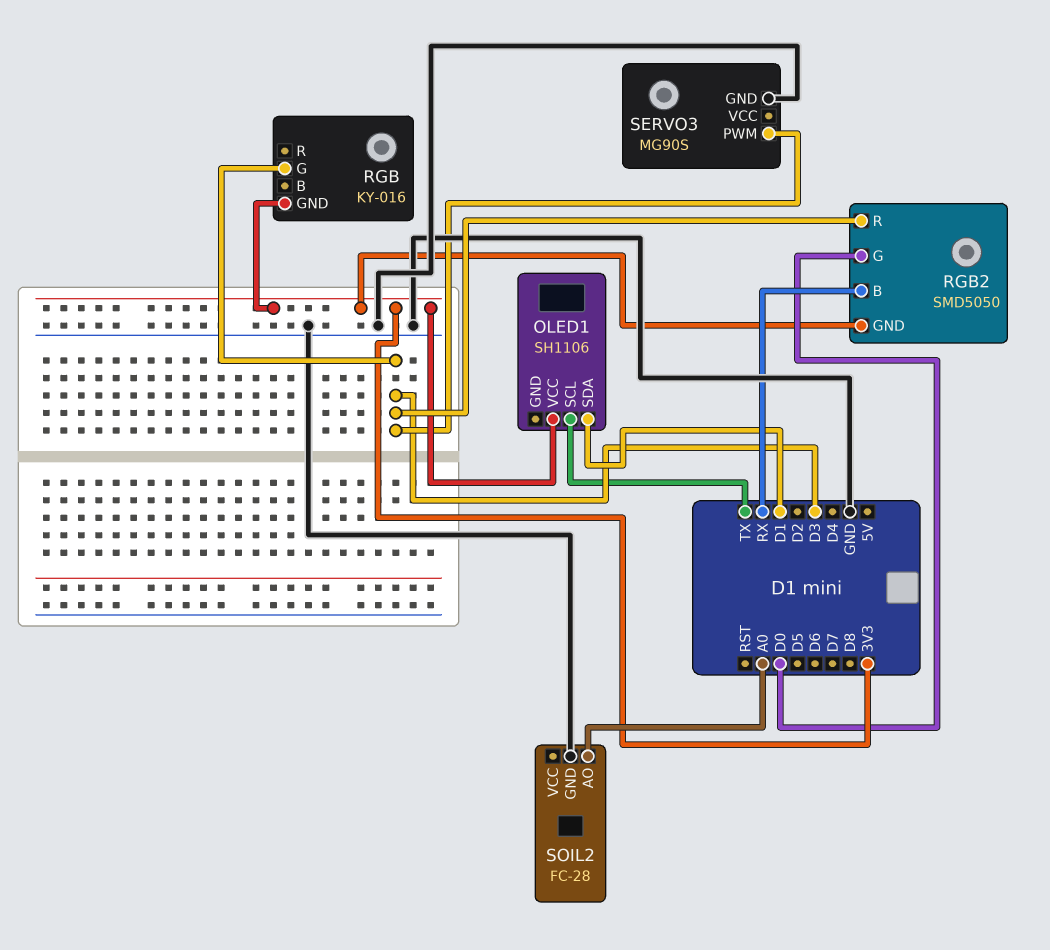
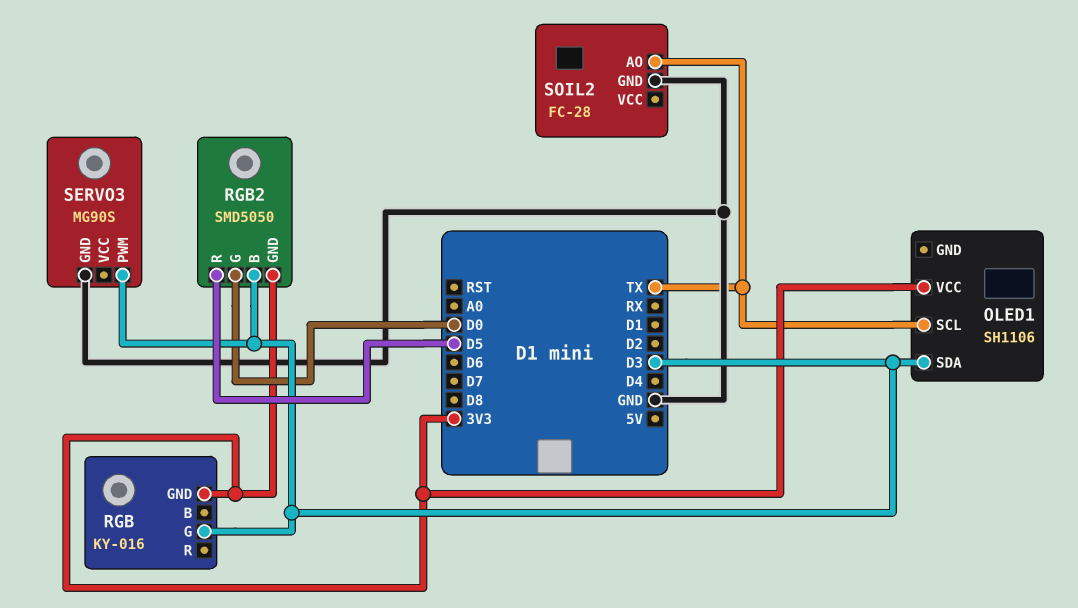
OLED1 pin SDA: D1 -> D3
RGB2 pin B: RX -> D3
RGB2 pin R: D3 -> D5
SOIL2 pin AO: A0 -> TX

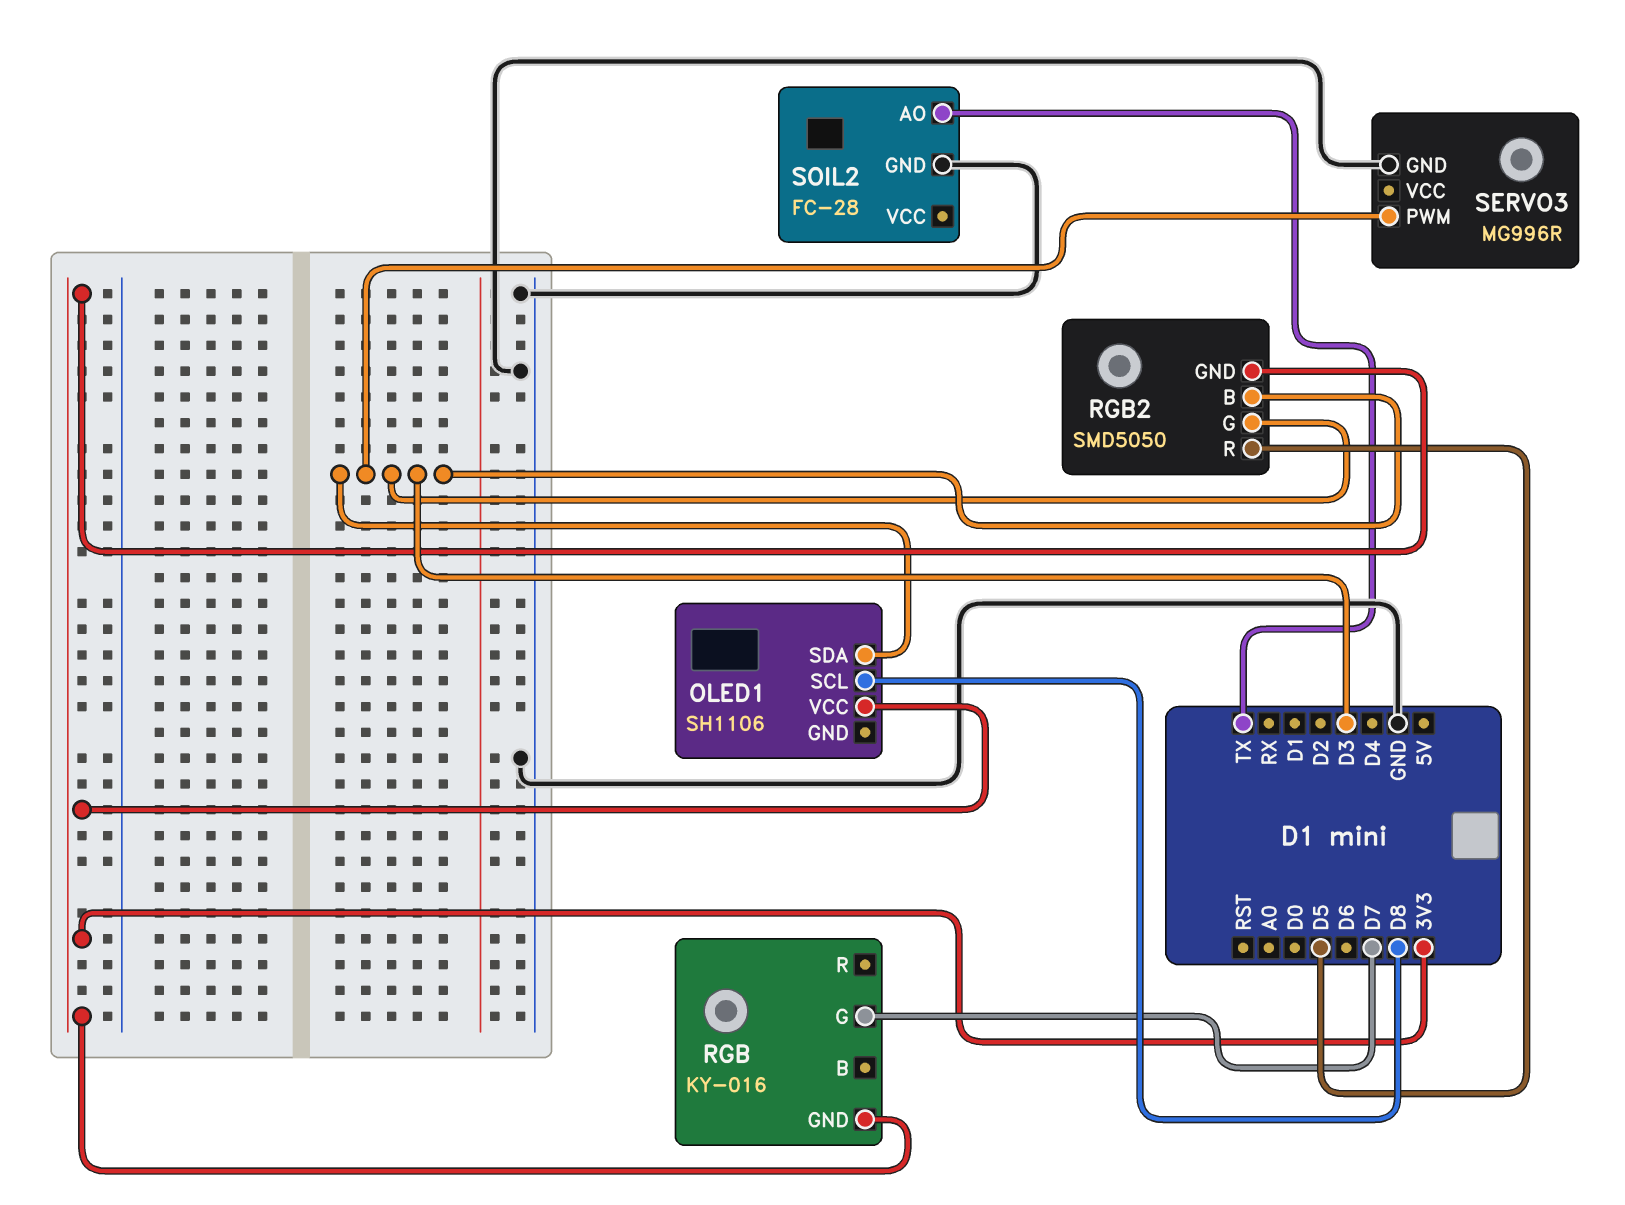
OLED1 pin SCL: TX -> D8
RGB pin G: D3 -> D7
RGB2 pin G: D0 -> D3
SERVO3: MG90S -> MG996R

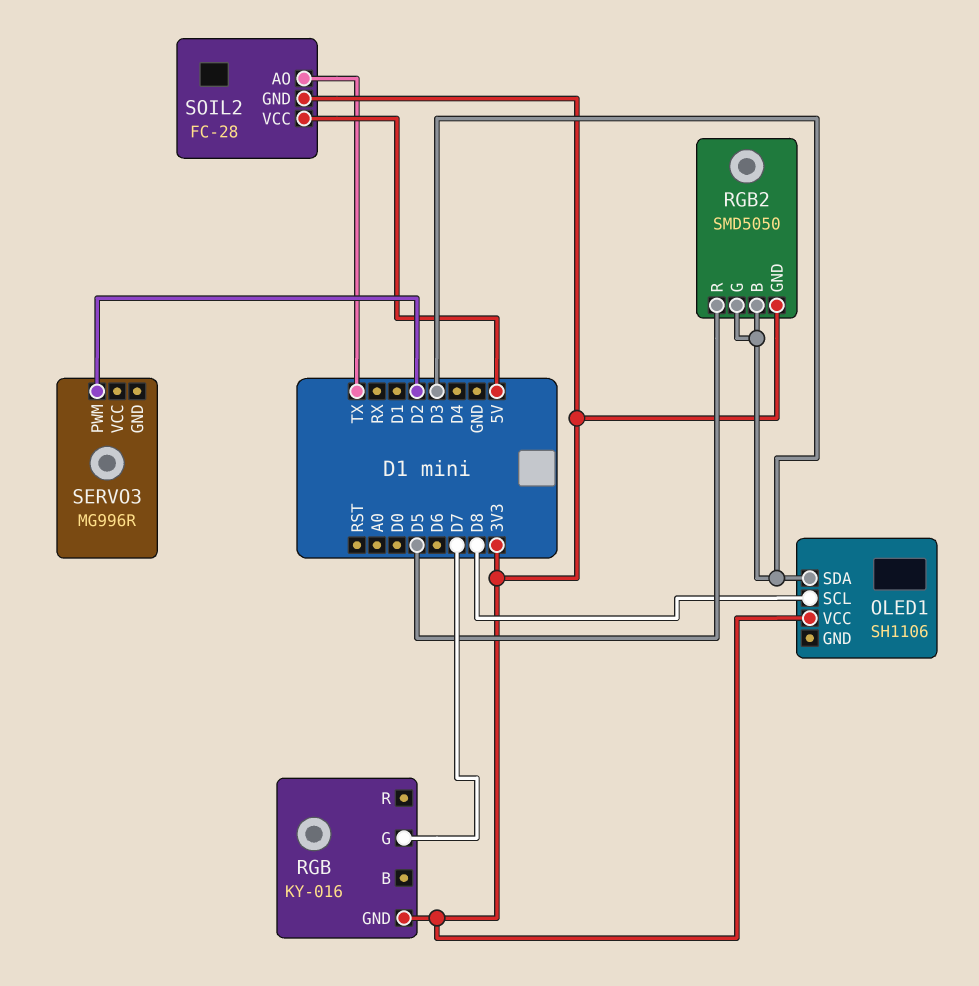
SERVO3 pin GND: GND -> none
SERVO3 pin PWM: D3 -> D2
SOIL2 pin GND: GND -> 3V3
SOIL2 pin VCC: none -> 5V

